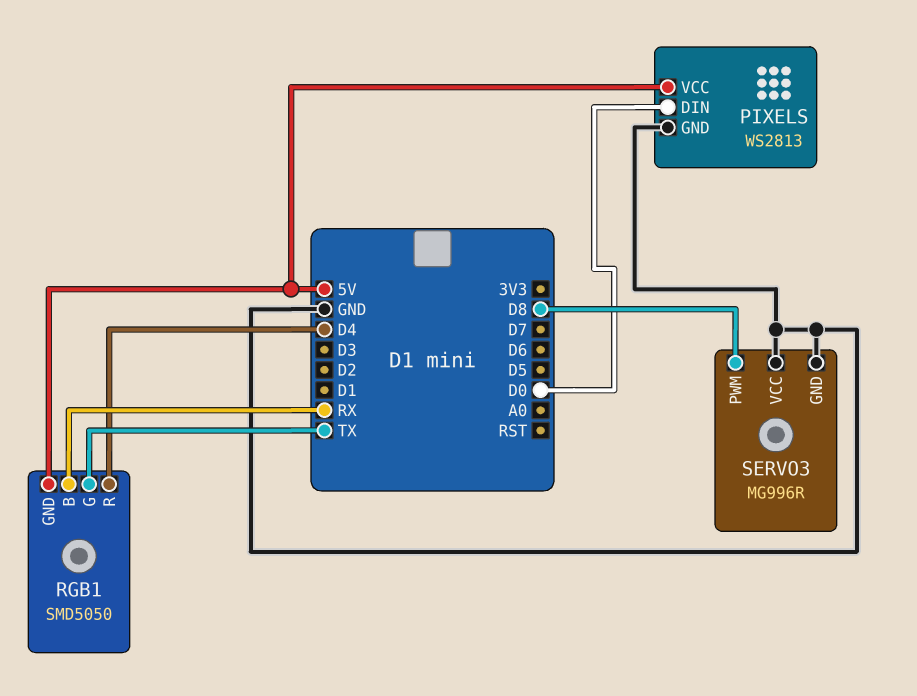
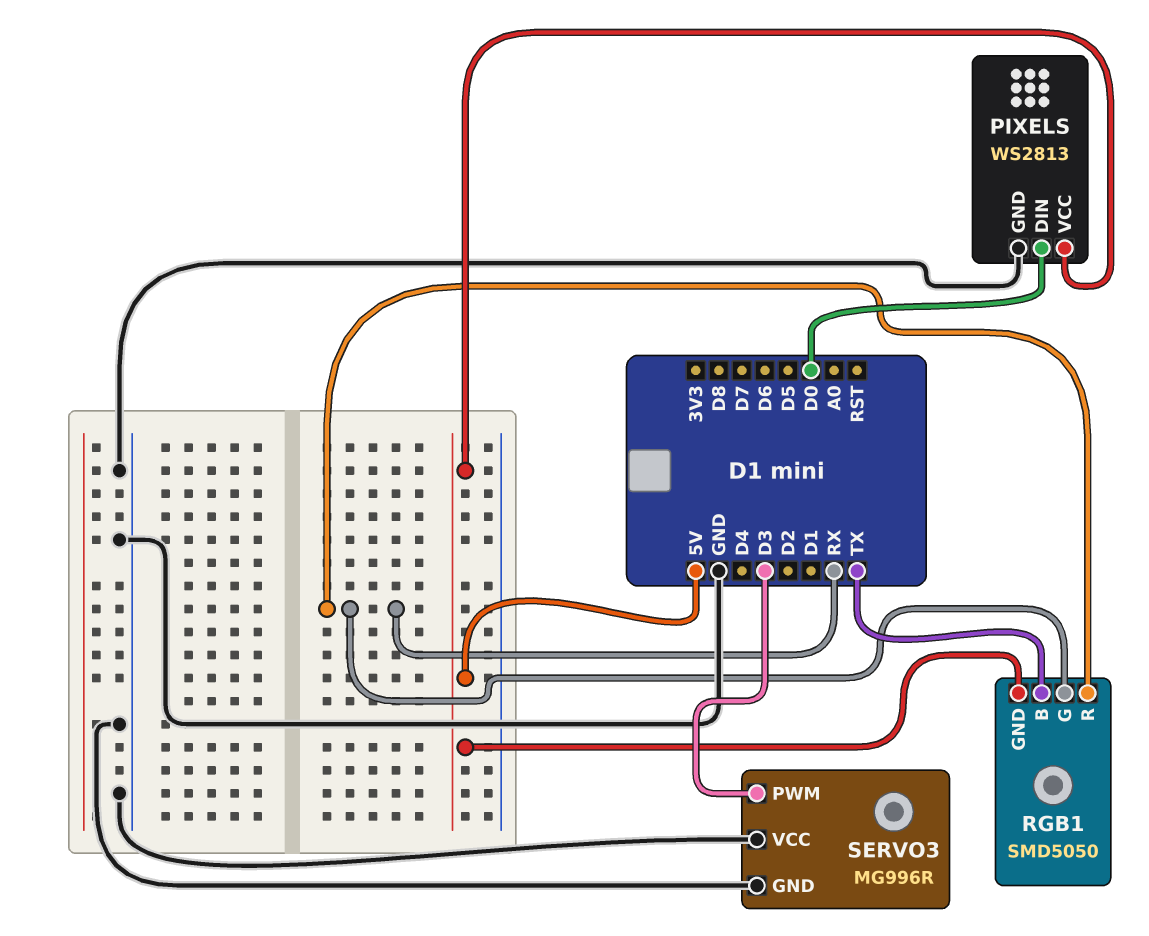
RGB1 pin B: RX -> TX
RGB1 pin G: TX -> RX
RGB1 pin R: D4 -> RX
SERVO3 pin PWM: D8 -> D3

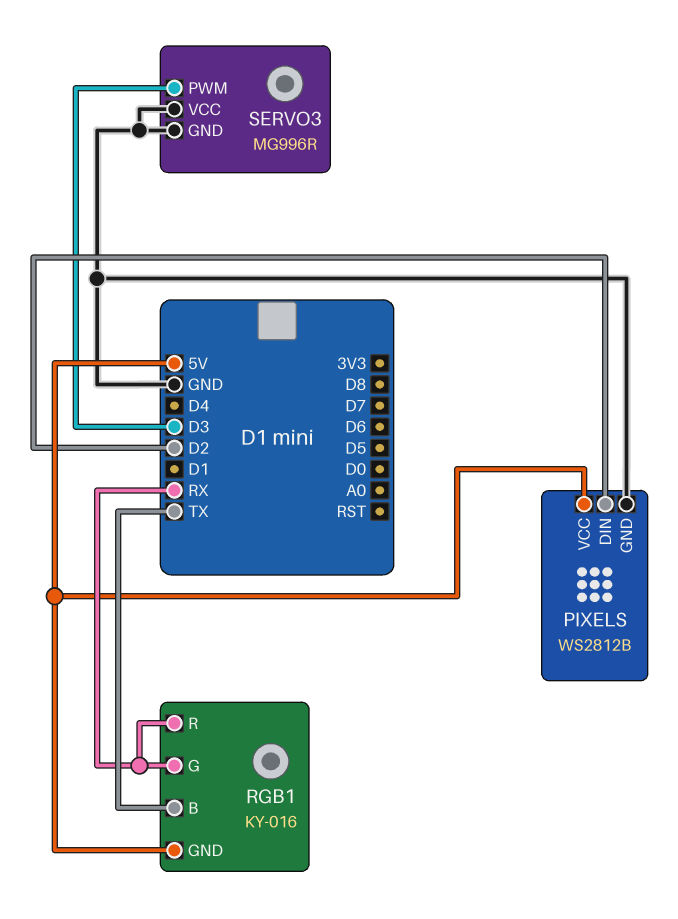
PIXELS: WS2813 -> WS2812B
PIXELS pin DIN: D0 -> D2
RGB1: SMD5050 -> KY-016

